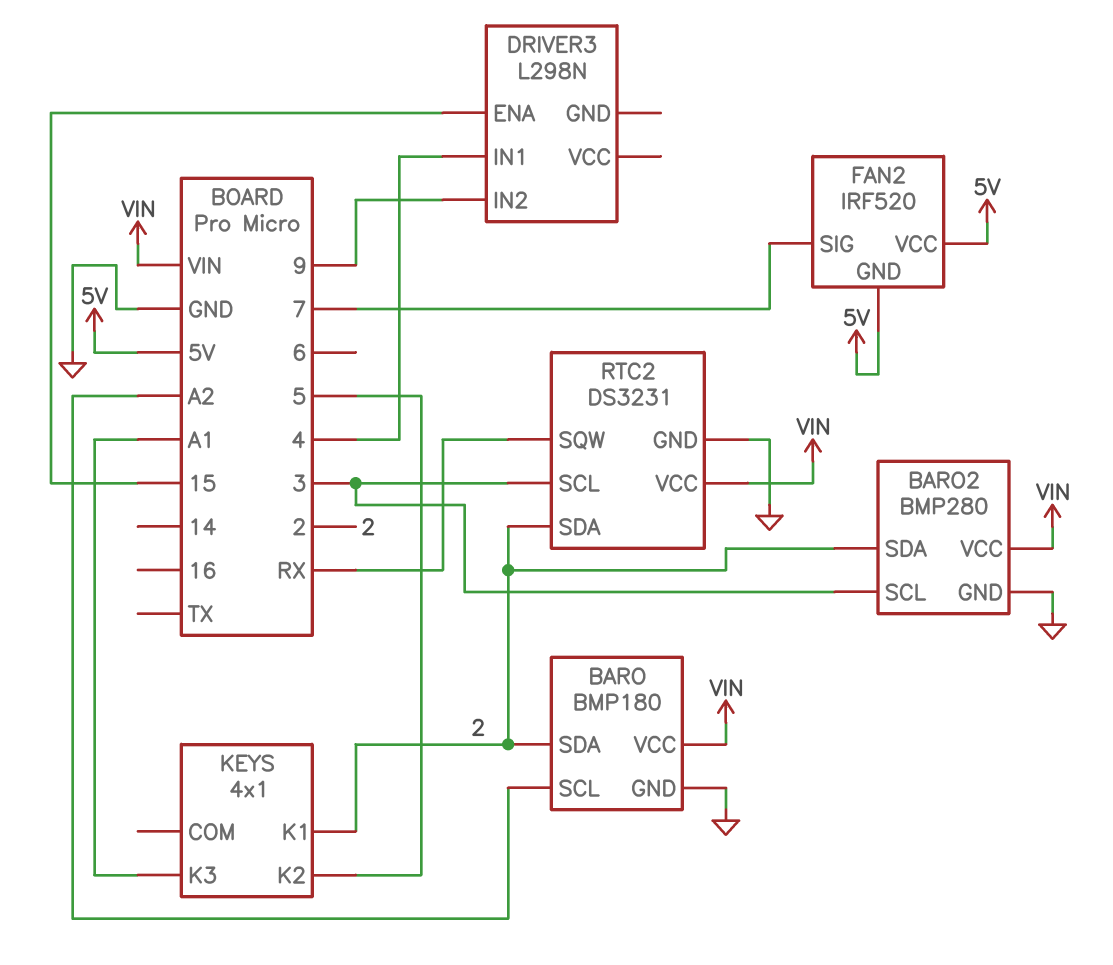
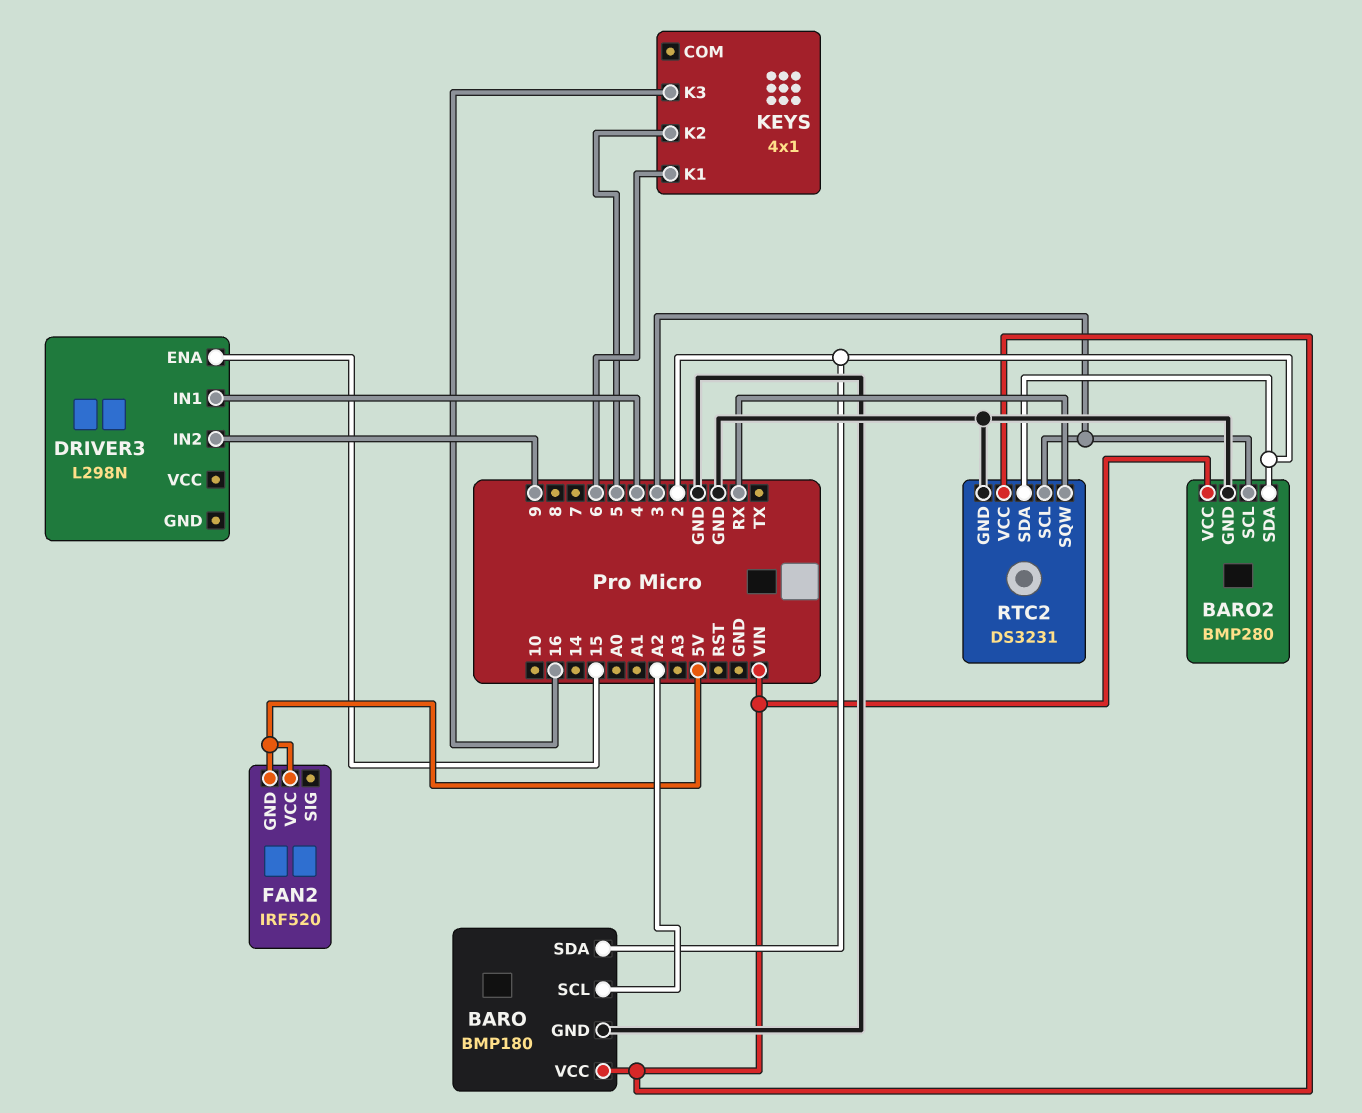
FAN2 pin SIG: 7 -> none
KEYS pin K1: 2 -> 6
KEYS pin K3: A1 -> 16

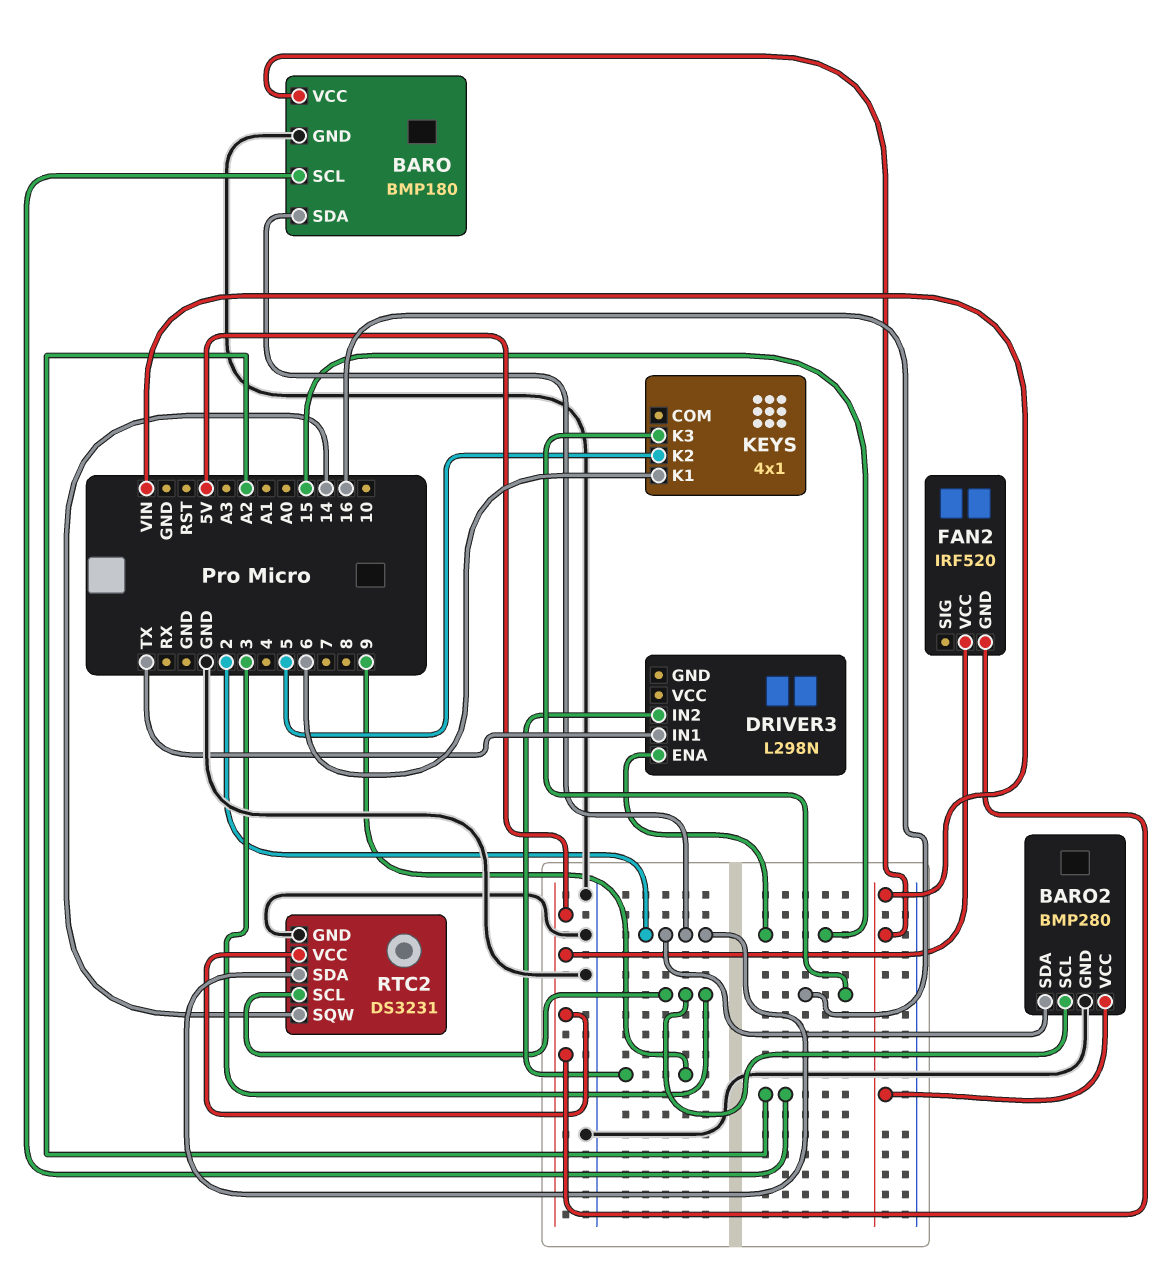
DRIVER3 pin IN1: 4 -> TX
RTC2 pin SQW: RX -> 14
RTC2 pin VCC: VIN -> 5V

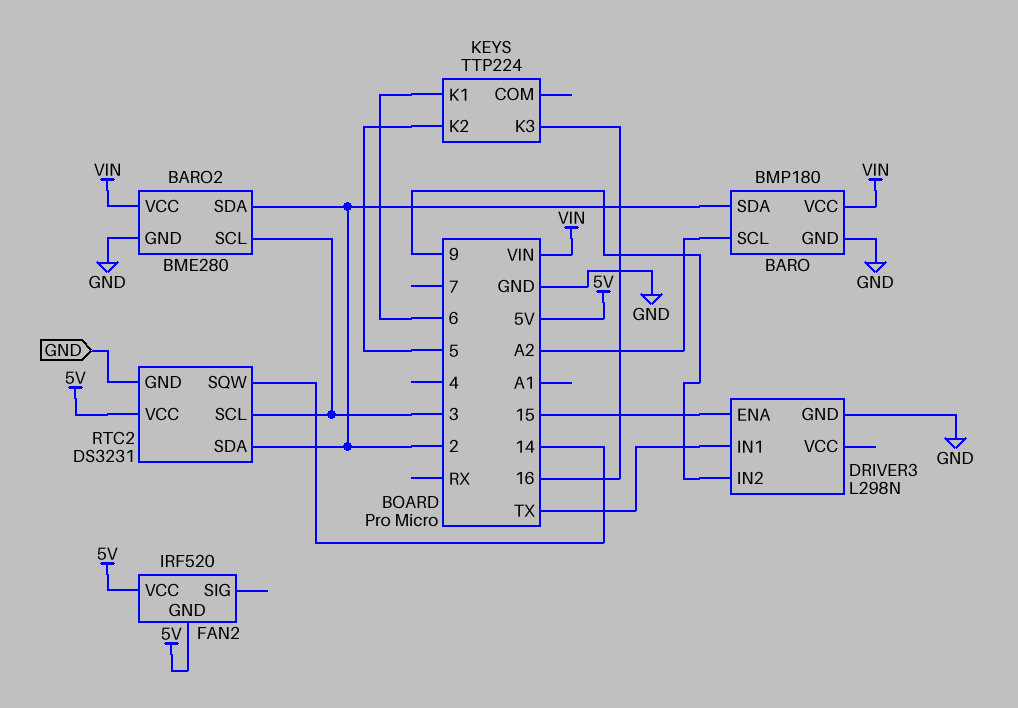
BARO2: BMP280 -> BME280
DRIVER3 pin GND: none -> GND
KEYS: 4x1 -> TTP224

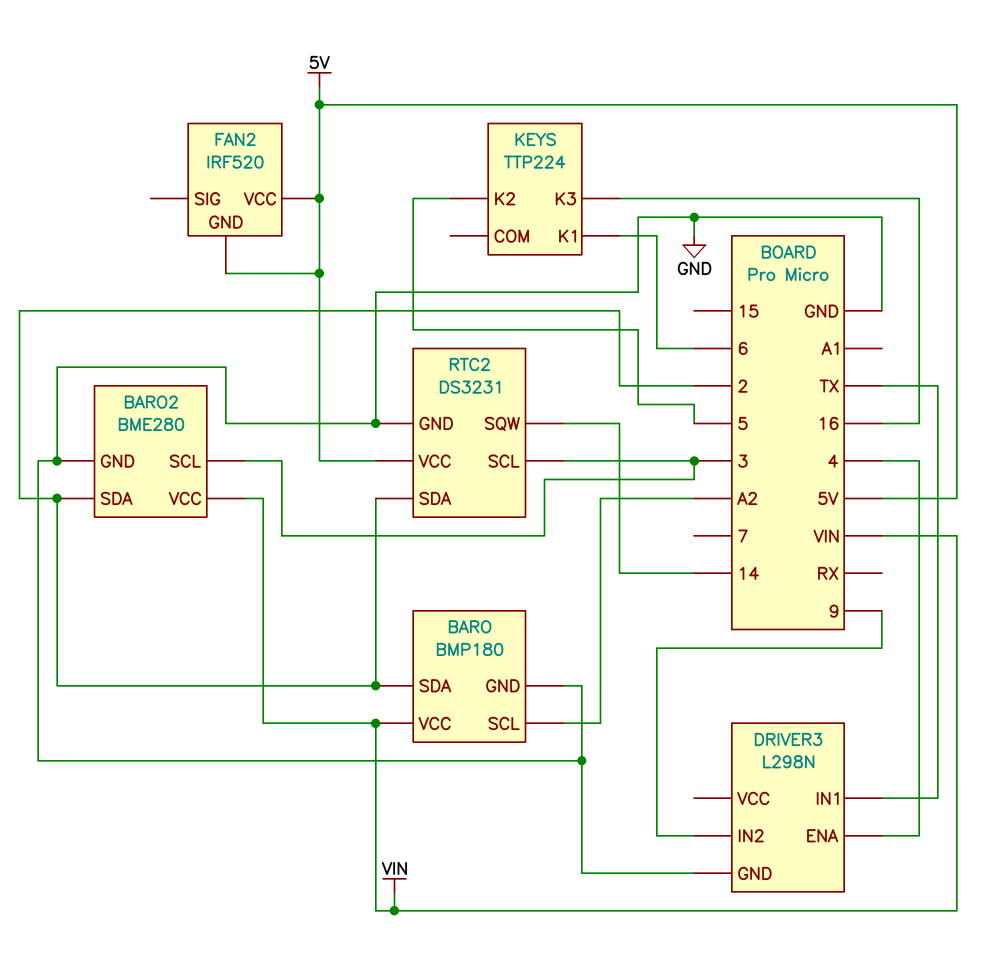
DRIVER3 pin ENA: 15 -> 4

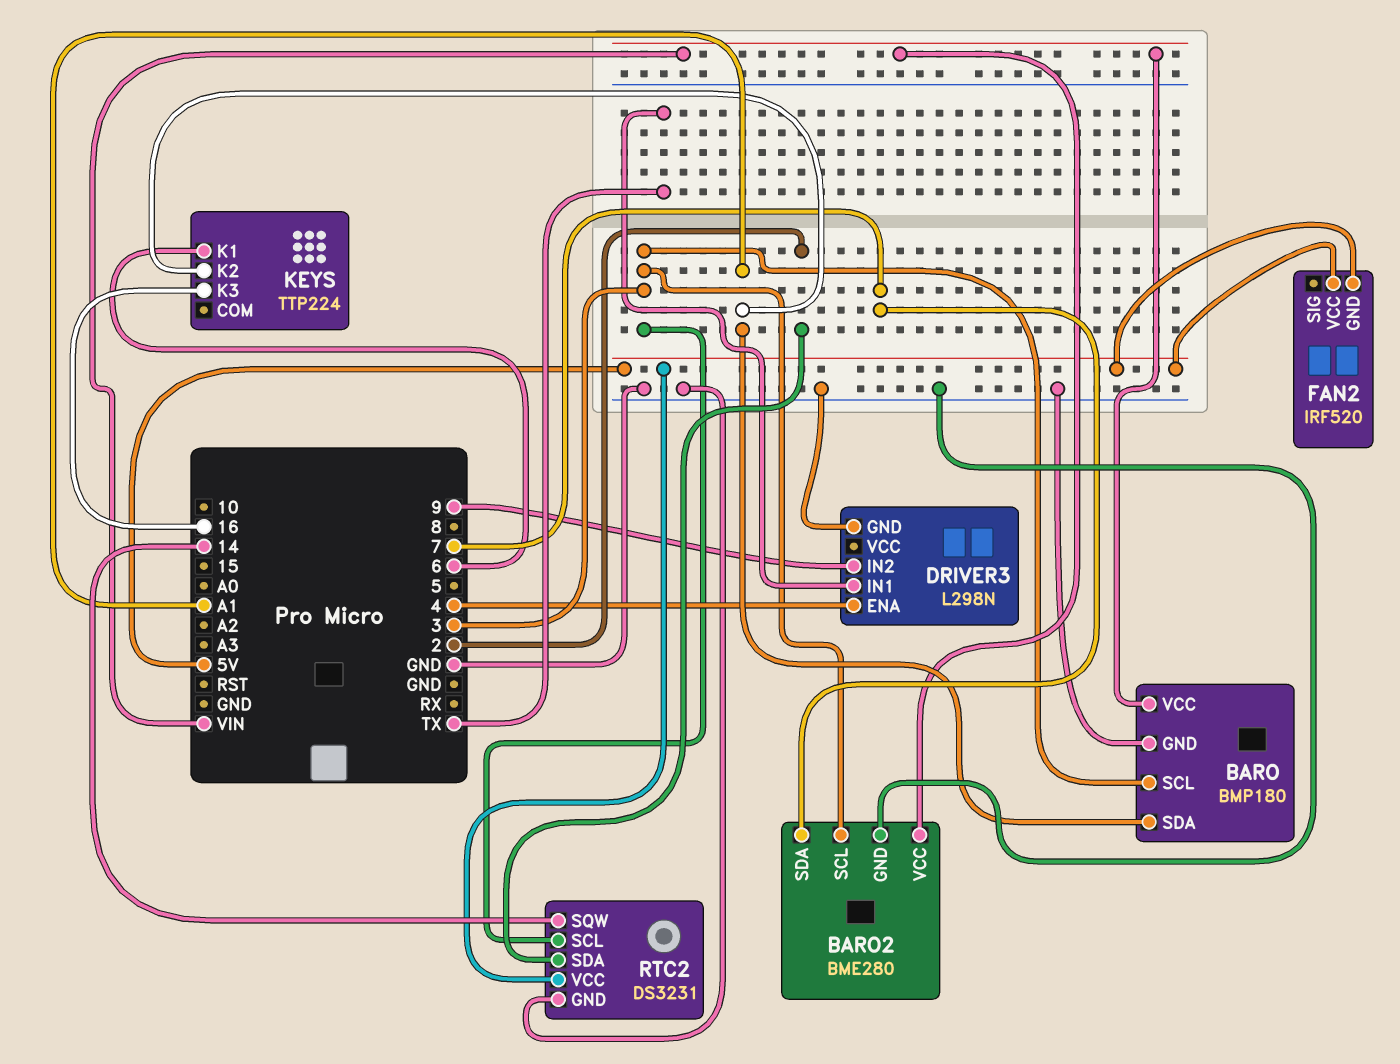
BARO pin SCL: A2 -> 3
BARO pin SDA: 2 -> A1
BARO2 pin SDA: 2 -> 7
KEYS pin K2: 5 -> A1

